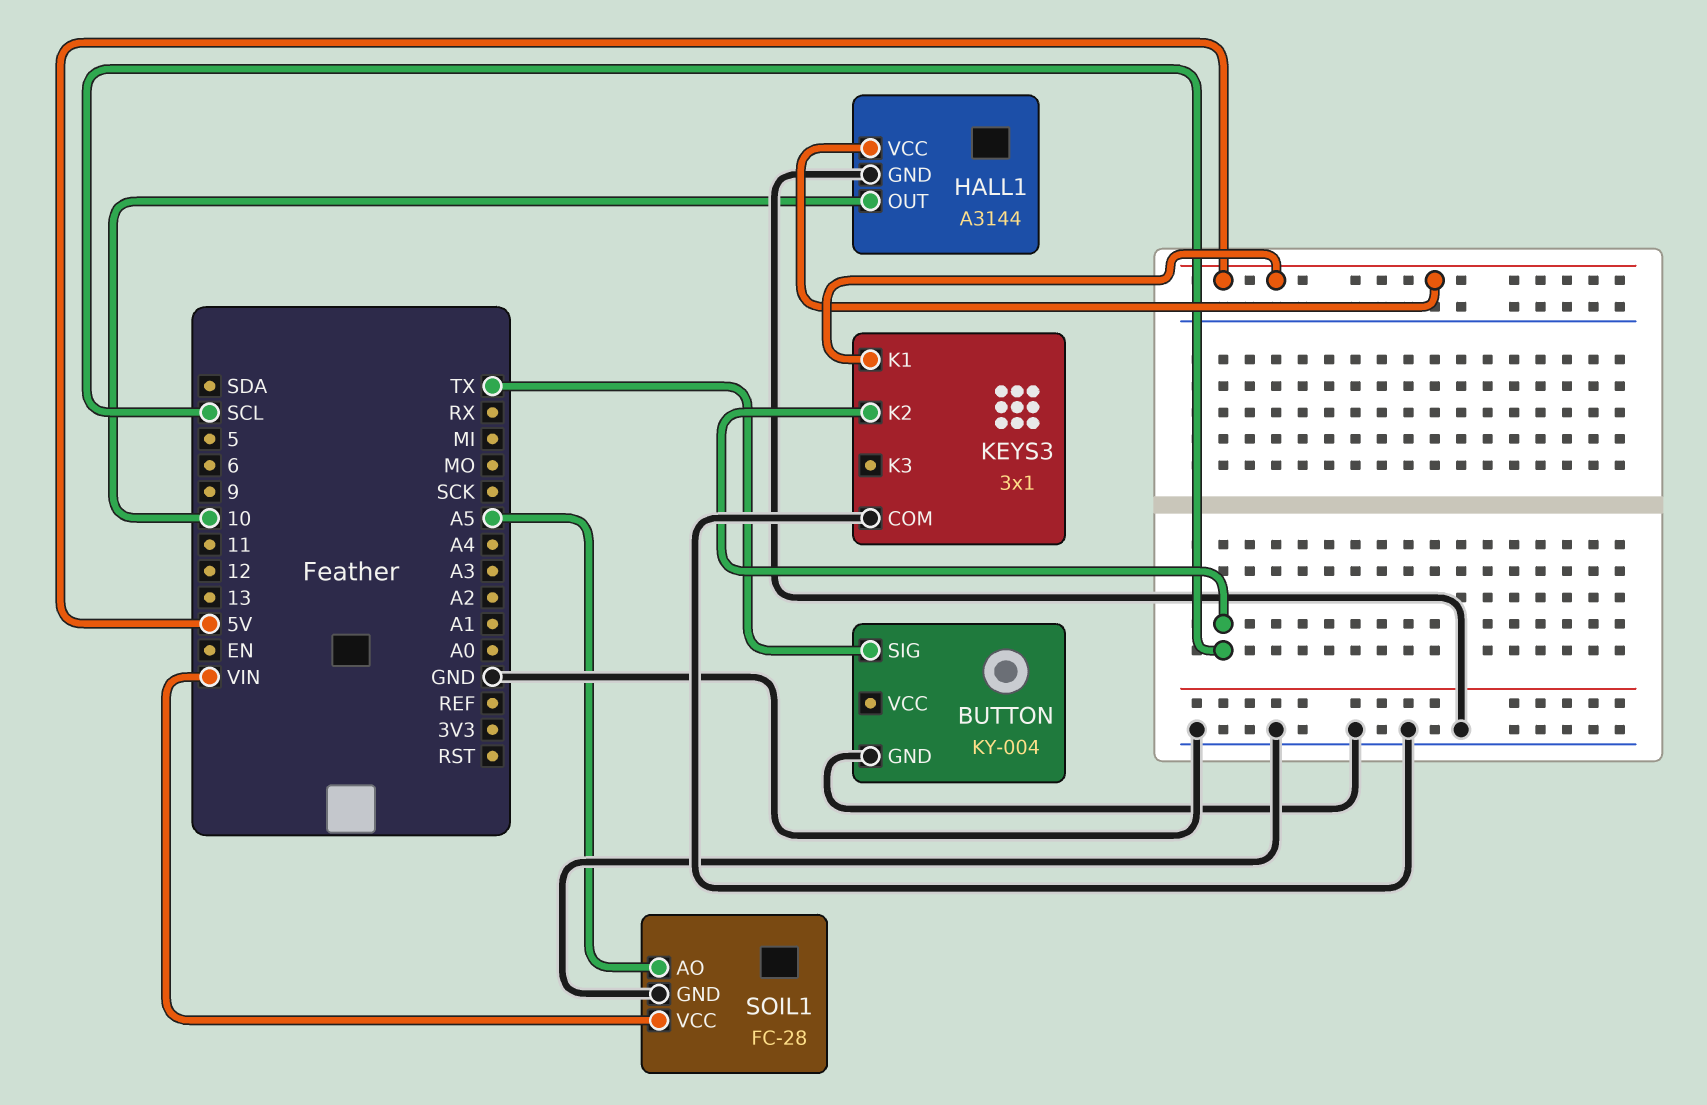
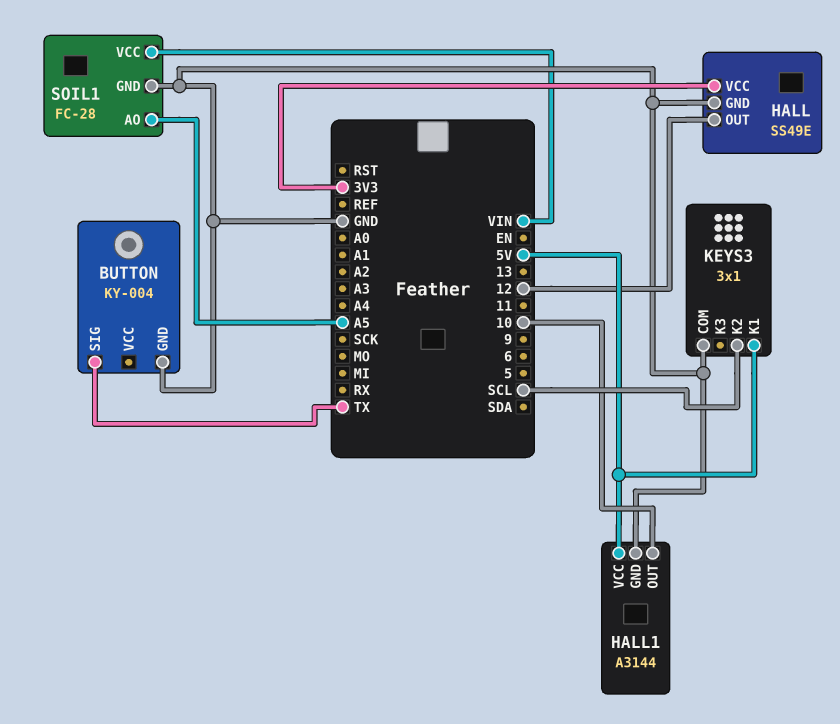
HALL: none -> SS49E
HALL pin GND: none -> GND
HALL pin OUT: none -> 12
HALL pin VCC: none -> 3V3

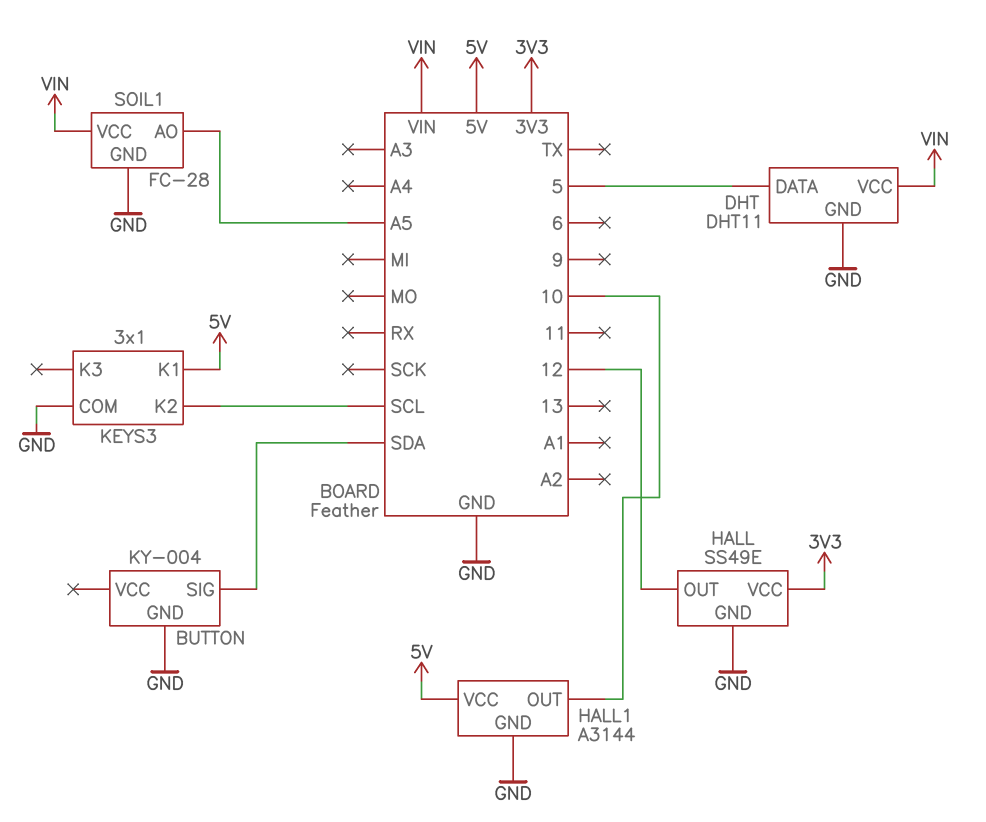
BUTTON pin SIG: TX -> SDA
DHT: none -> DHT11
DHT pin DATA: none -> 5
DHT pin GND: none -> GND
DHT pin VCC: none -> VIN

